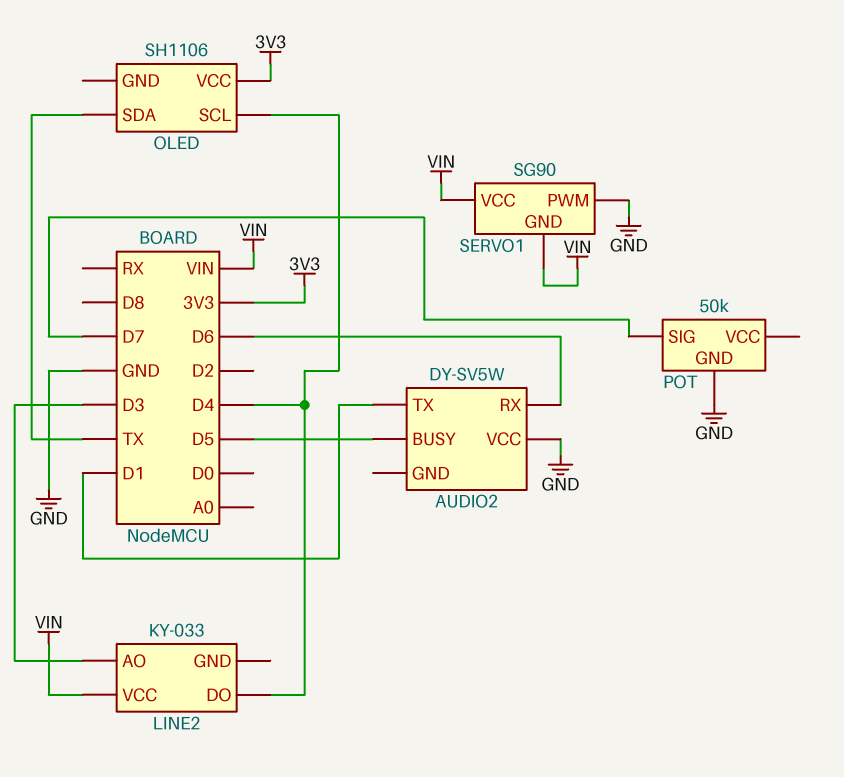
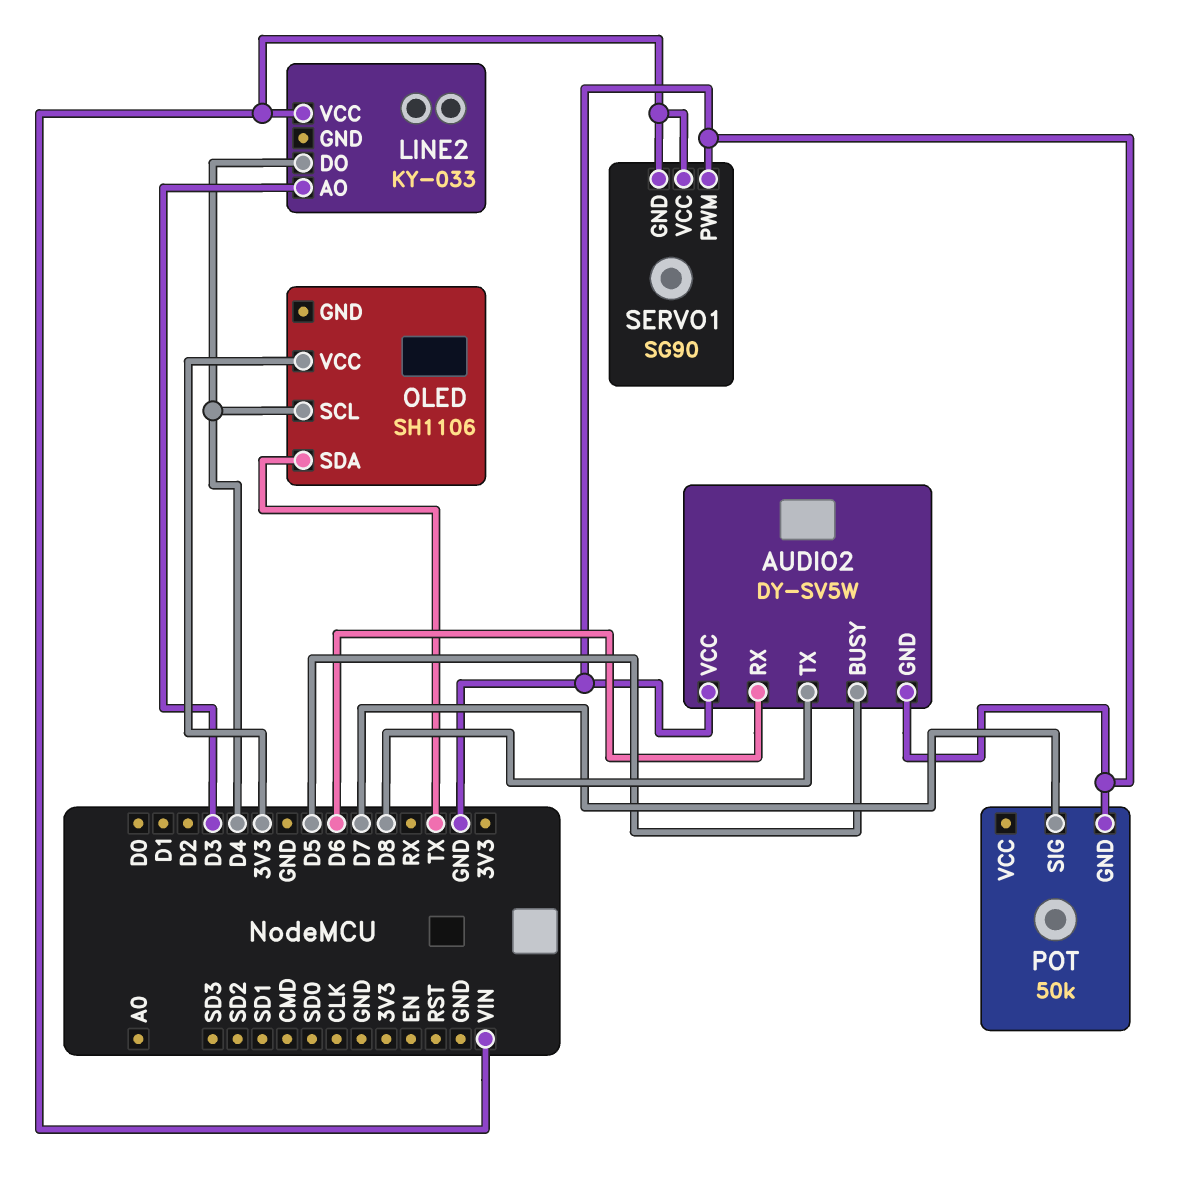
AUDIO2 pin GND: none -> GND
AUDIO2 pin TX: D1 -> D8

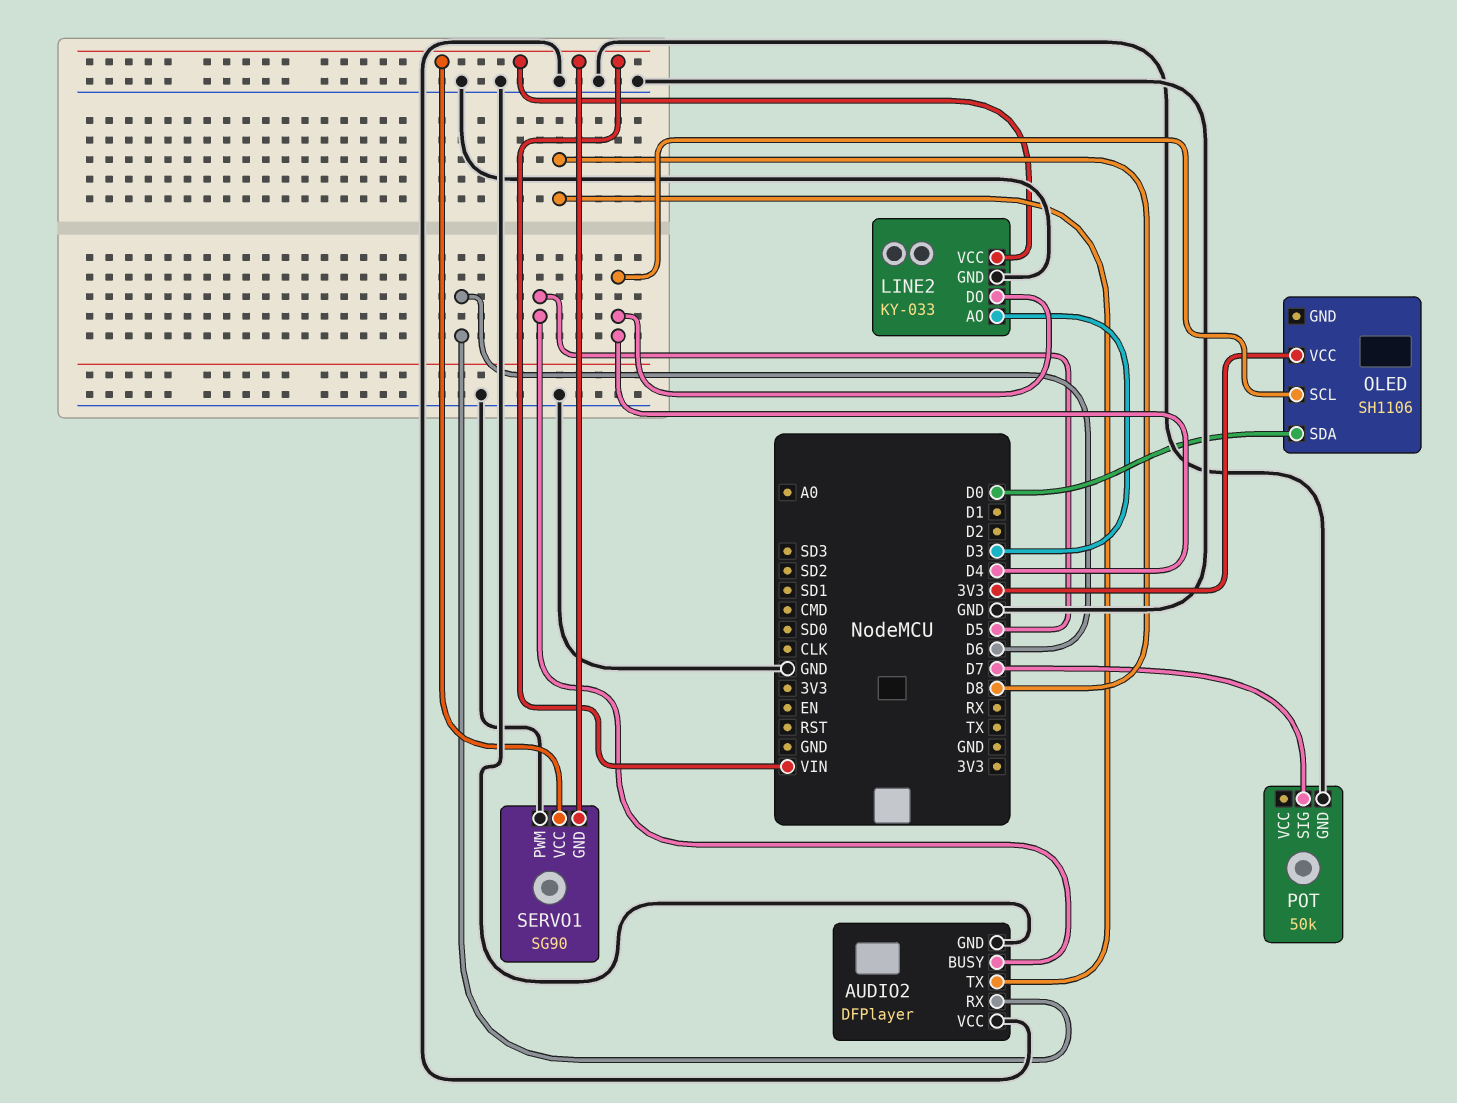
AUDIO2: DY-SV5W -> DFPlayer
LINE2 pin GND: none -> GND
OLED pin SDA: TX -> D0

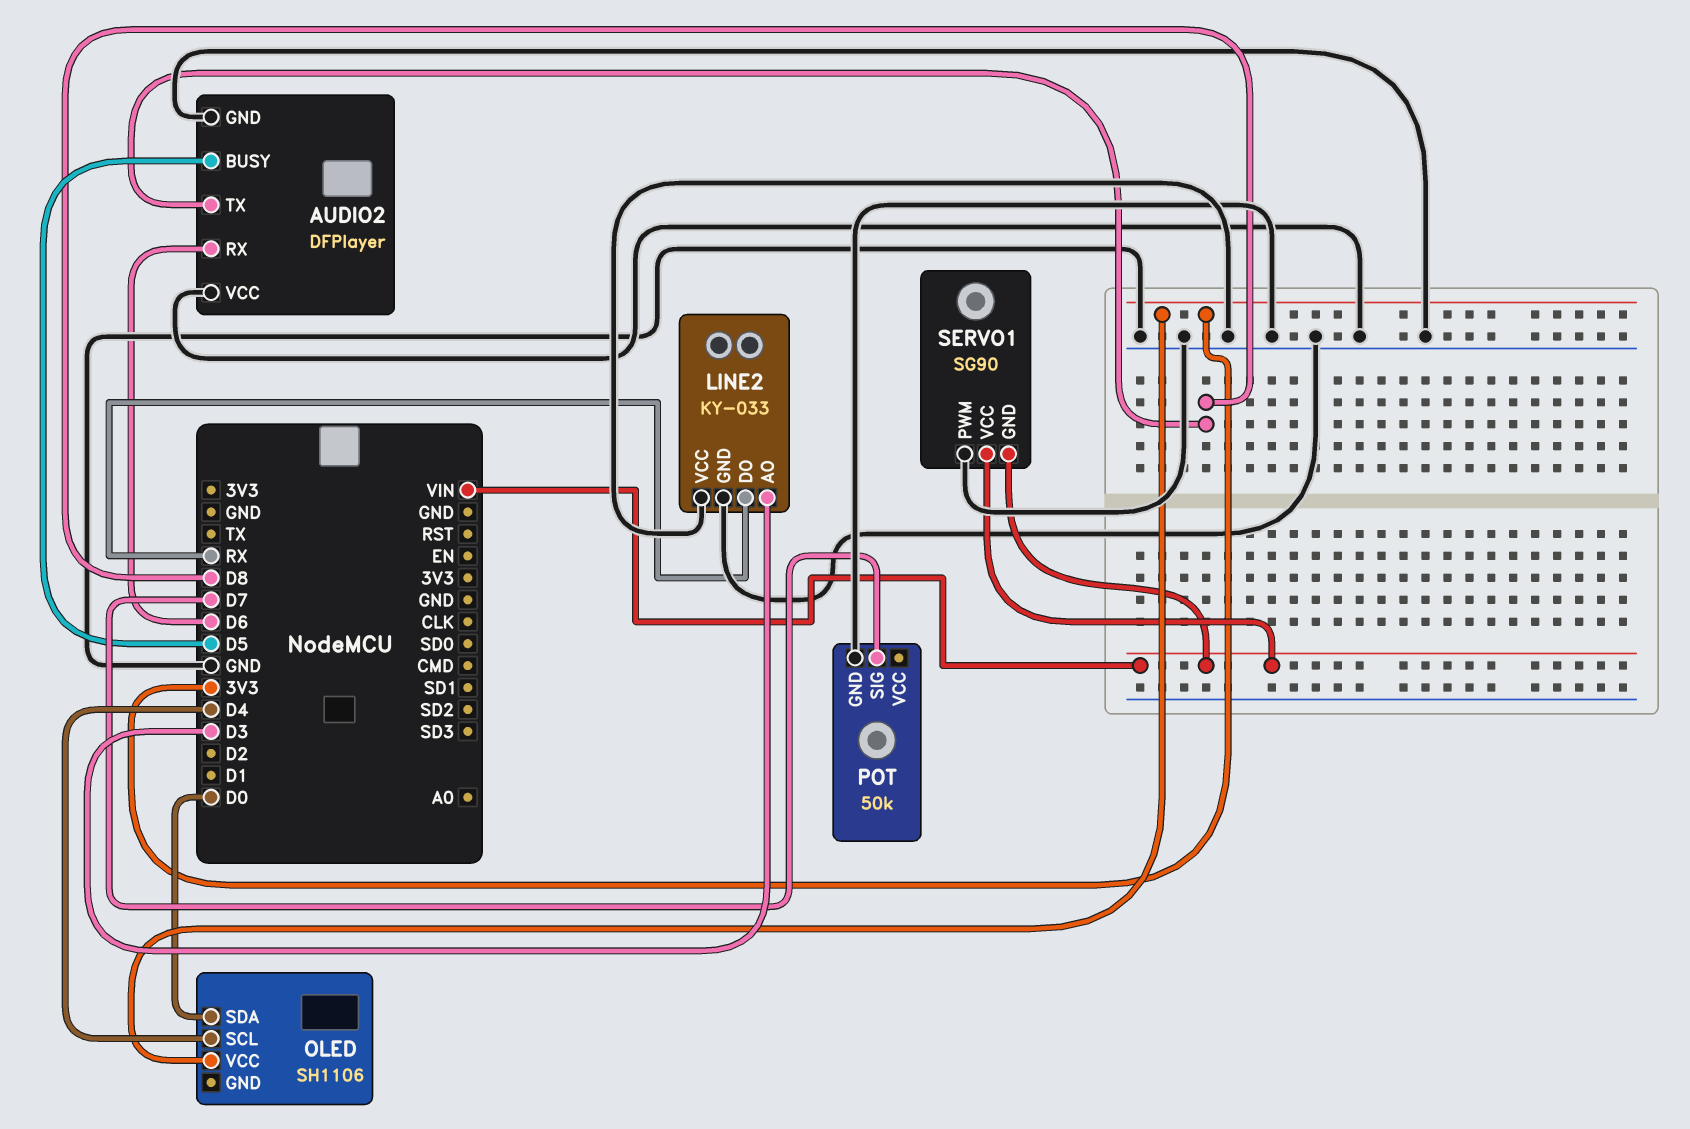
LINE2 pin DO: D4 -> RX
LINE2 pin VCC: VIN -> GND

